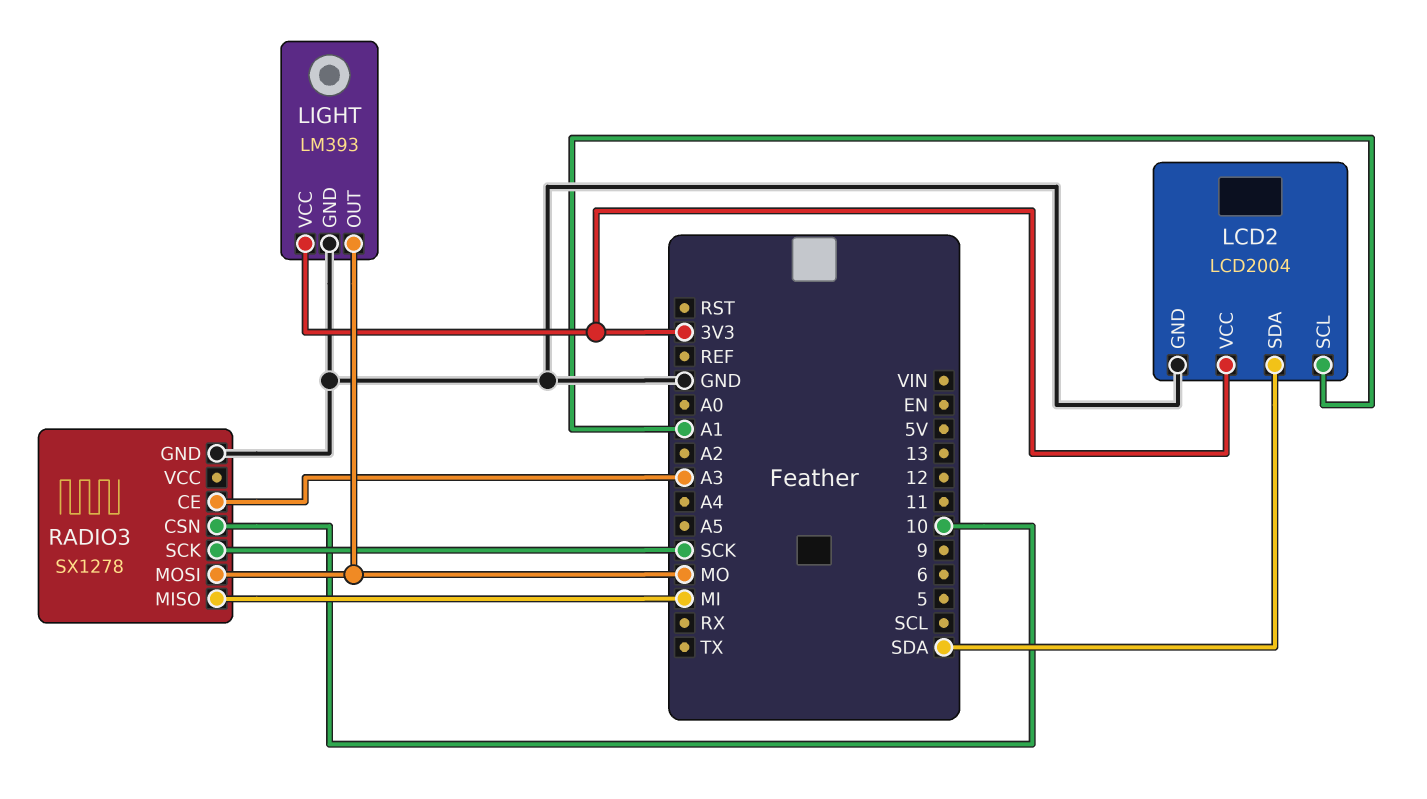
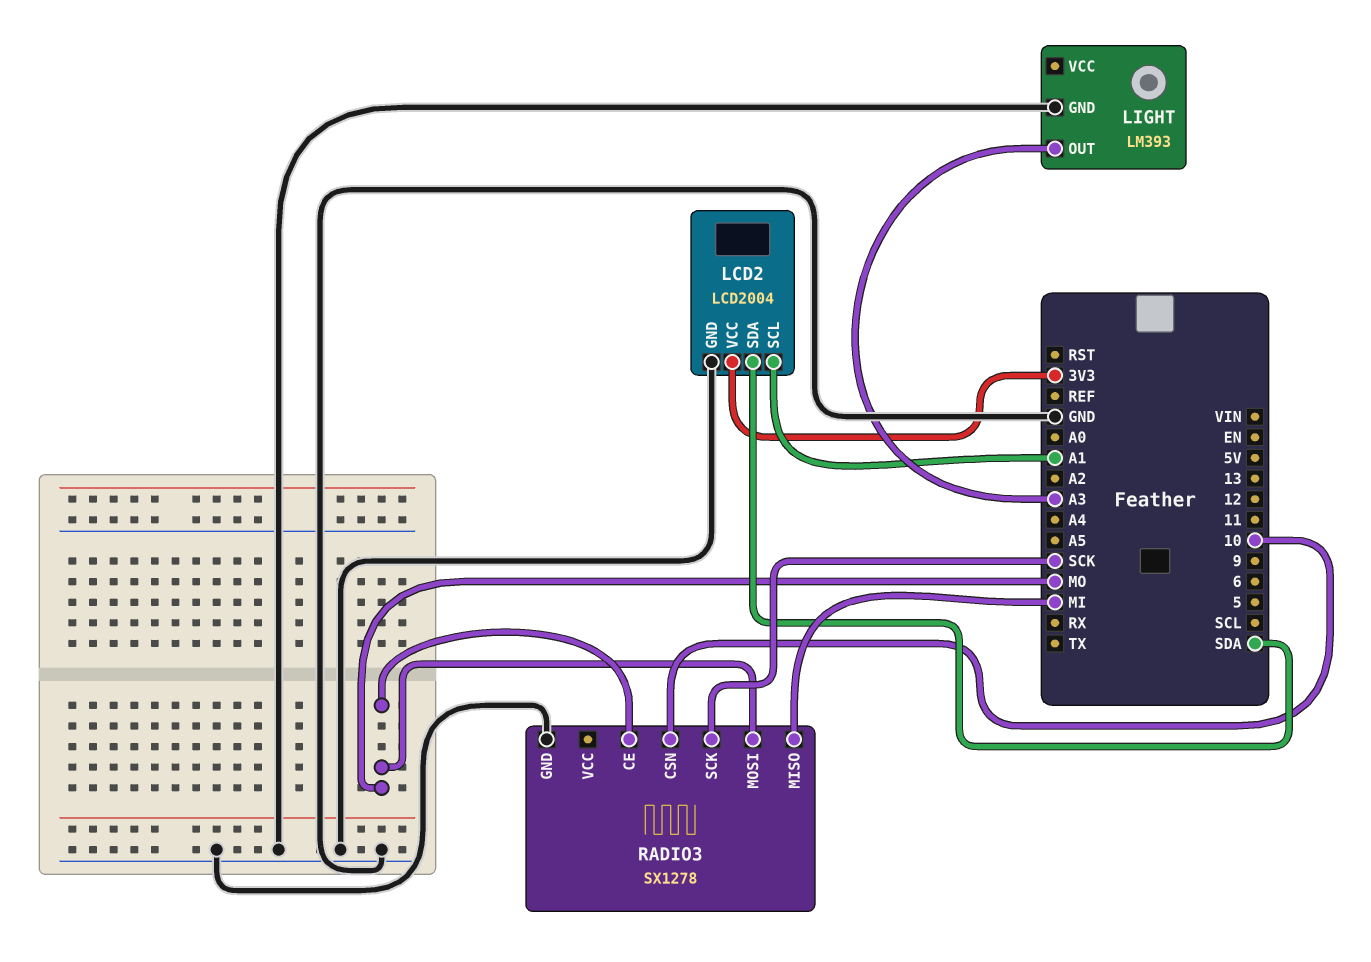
LIGHT pin OUT: MO -> A3
LIGHT pin VCC: 3V3 -> none
RADIO3 pin CE: A3 -> MO

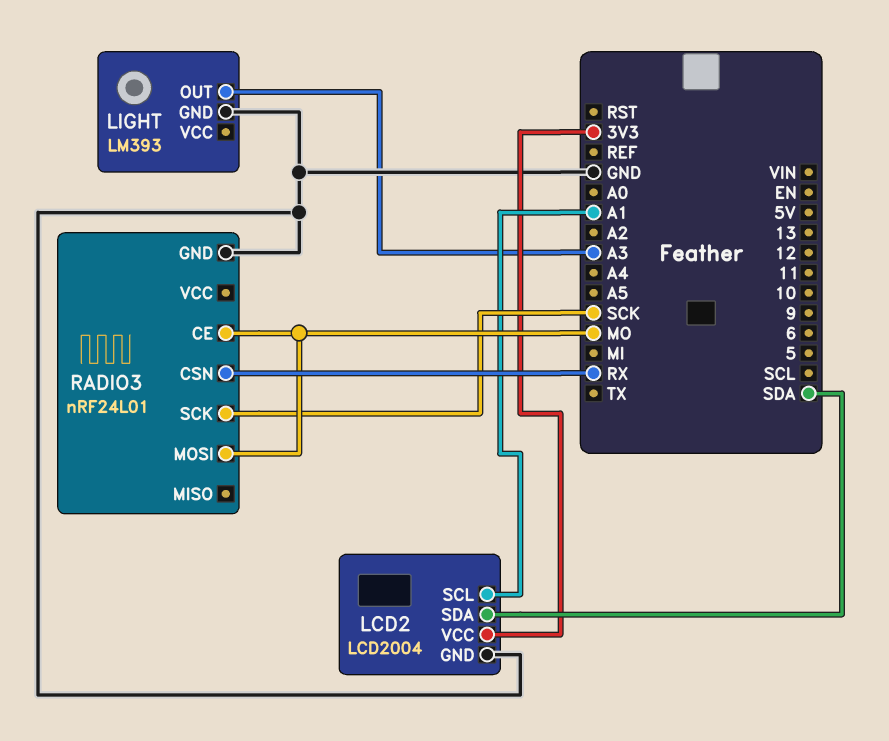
RADIO3: SX1278 -> nRF24L01
RADIO3 pin CSN: 10 -> RX
RADIO3 pin MISO: MI -> none

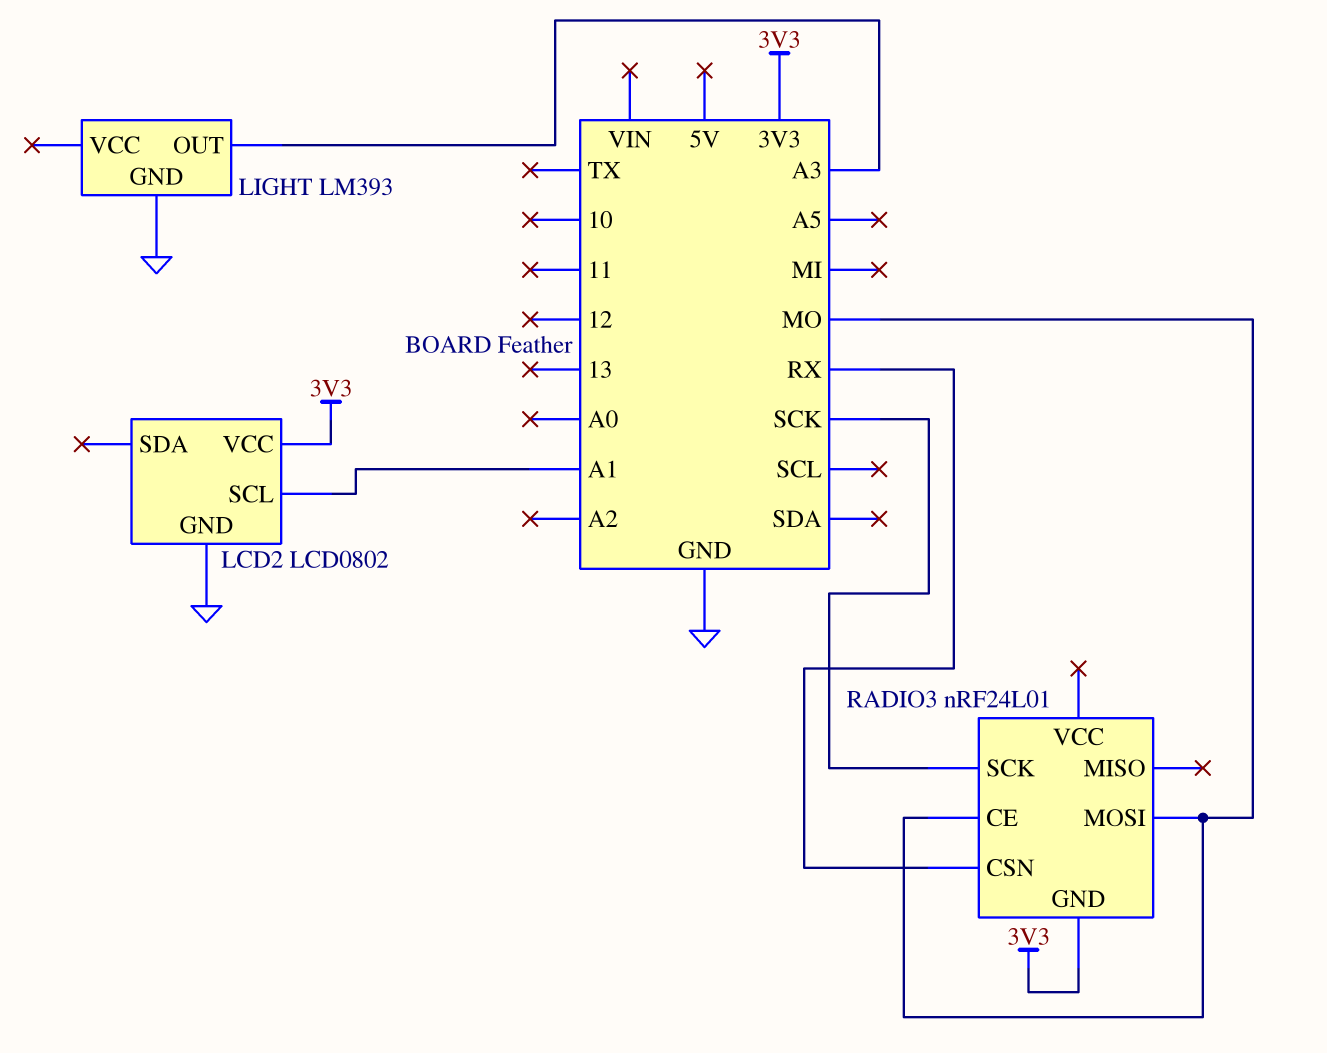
LCD2: LCD2004 -> LCD0802
LCD2 pin SDA: SDA -> none
RADIO3 pin GND: GND -> 3V3

